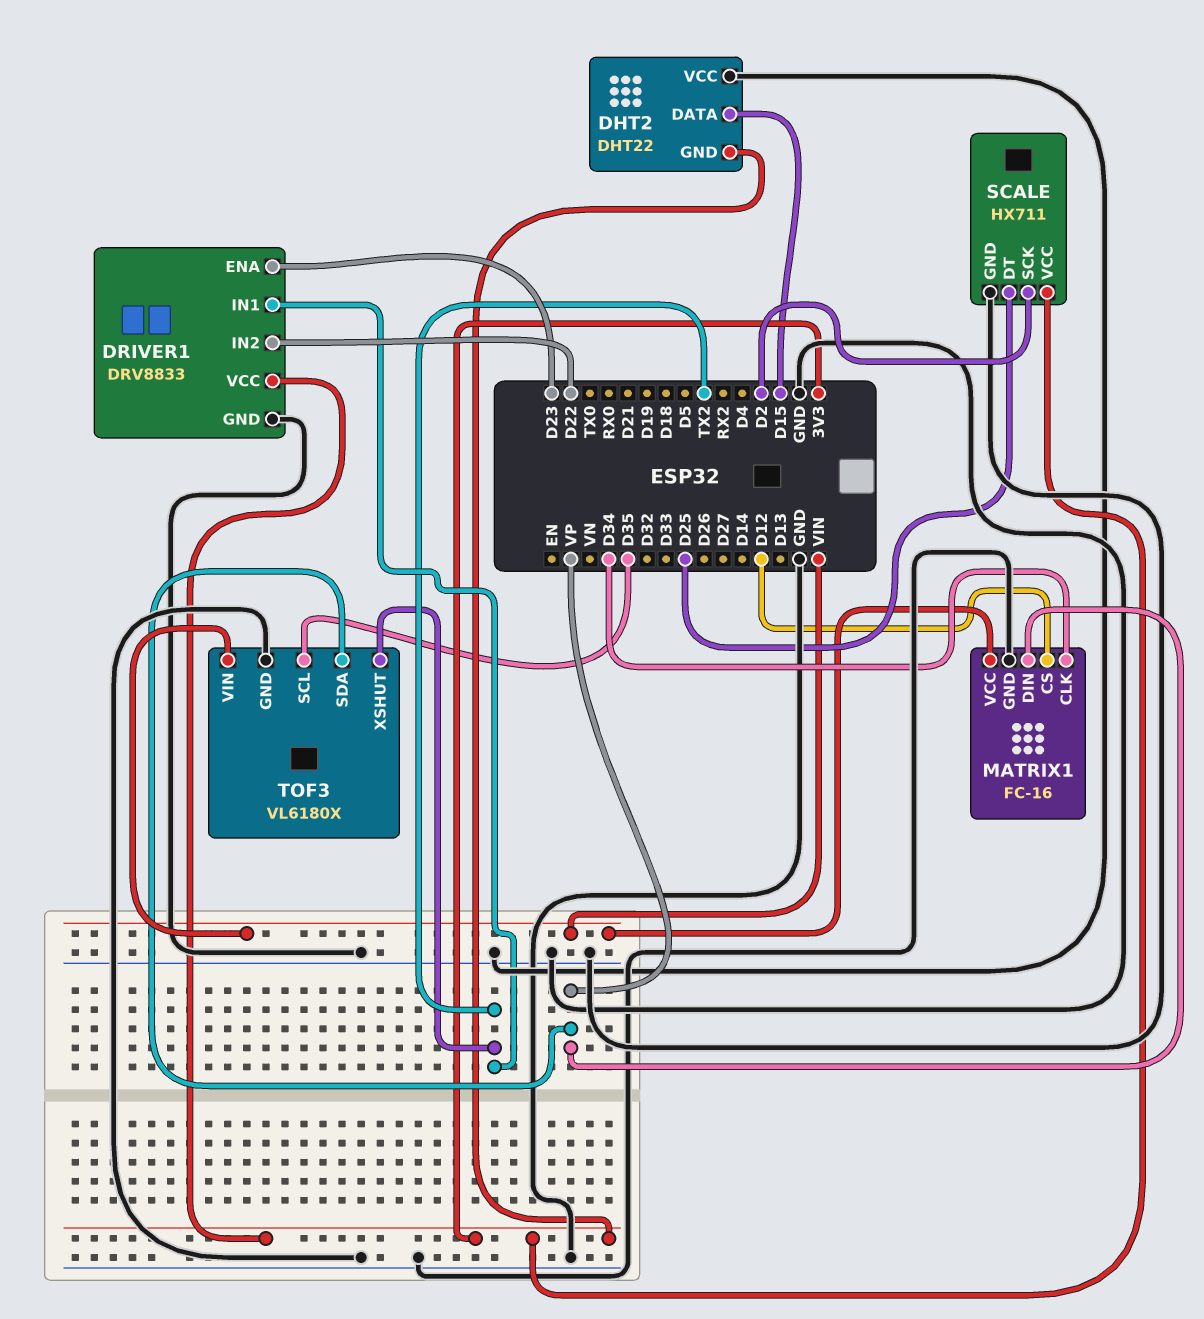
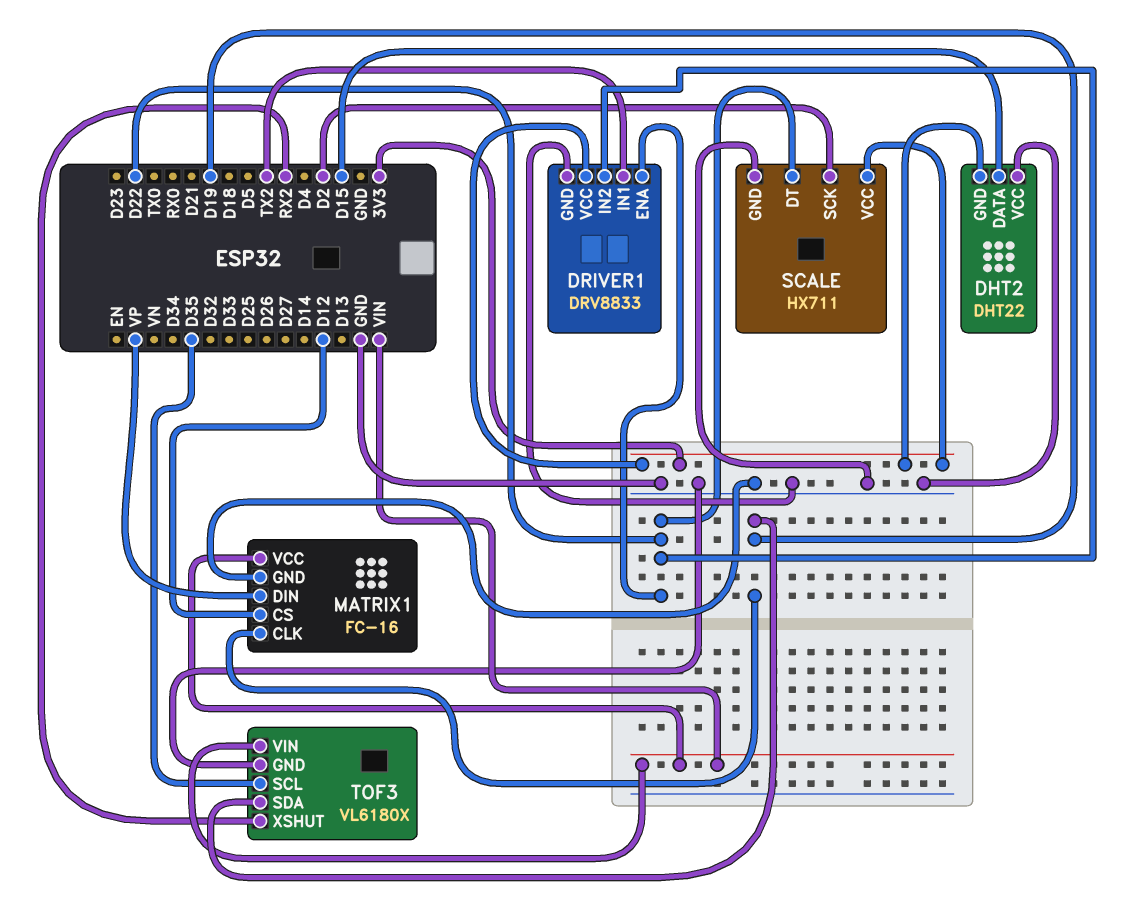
DRIVER1 pin ENA: D23 -> D22
MATRIX1 pin CLK: D34 -> D19
SCALE pin DT: D25 -> D22
TOF3 pin SDA: VP -> D19
TOF3 pin XSHUT: TX2 -> RX2

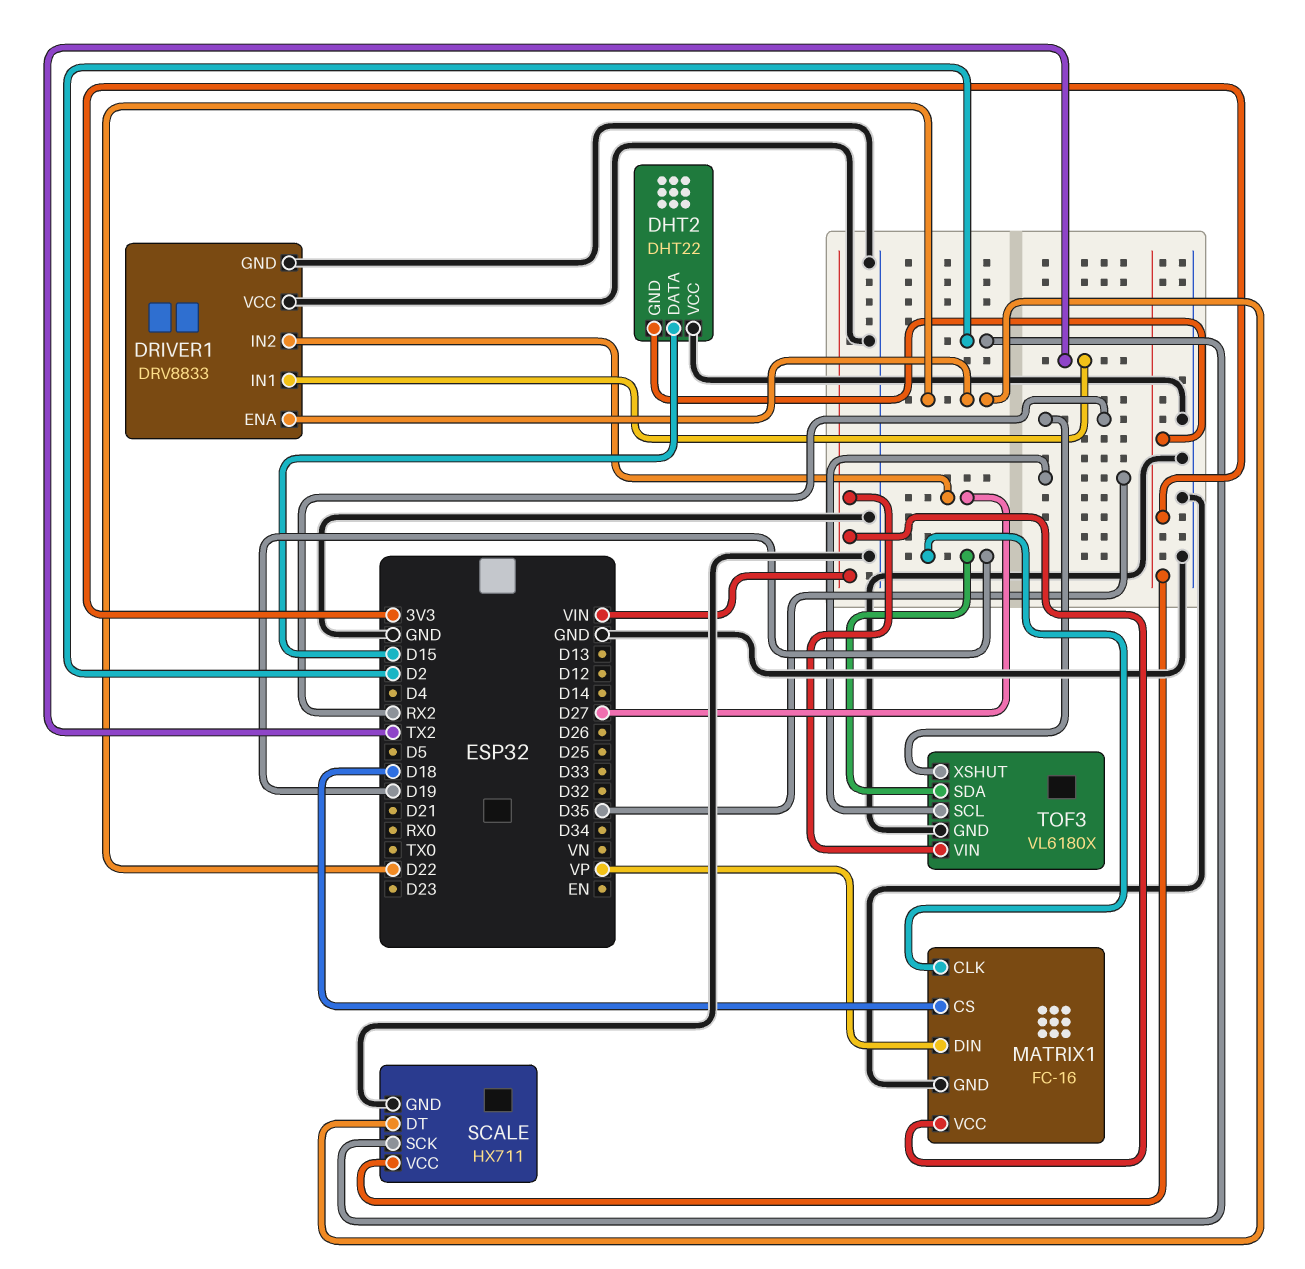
DRIVER1 pin IN2: D22 -> D27
DRIVER1 pin VCC: 3V3 -> GND
MATRIX1 pin CS: D12 -> D18

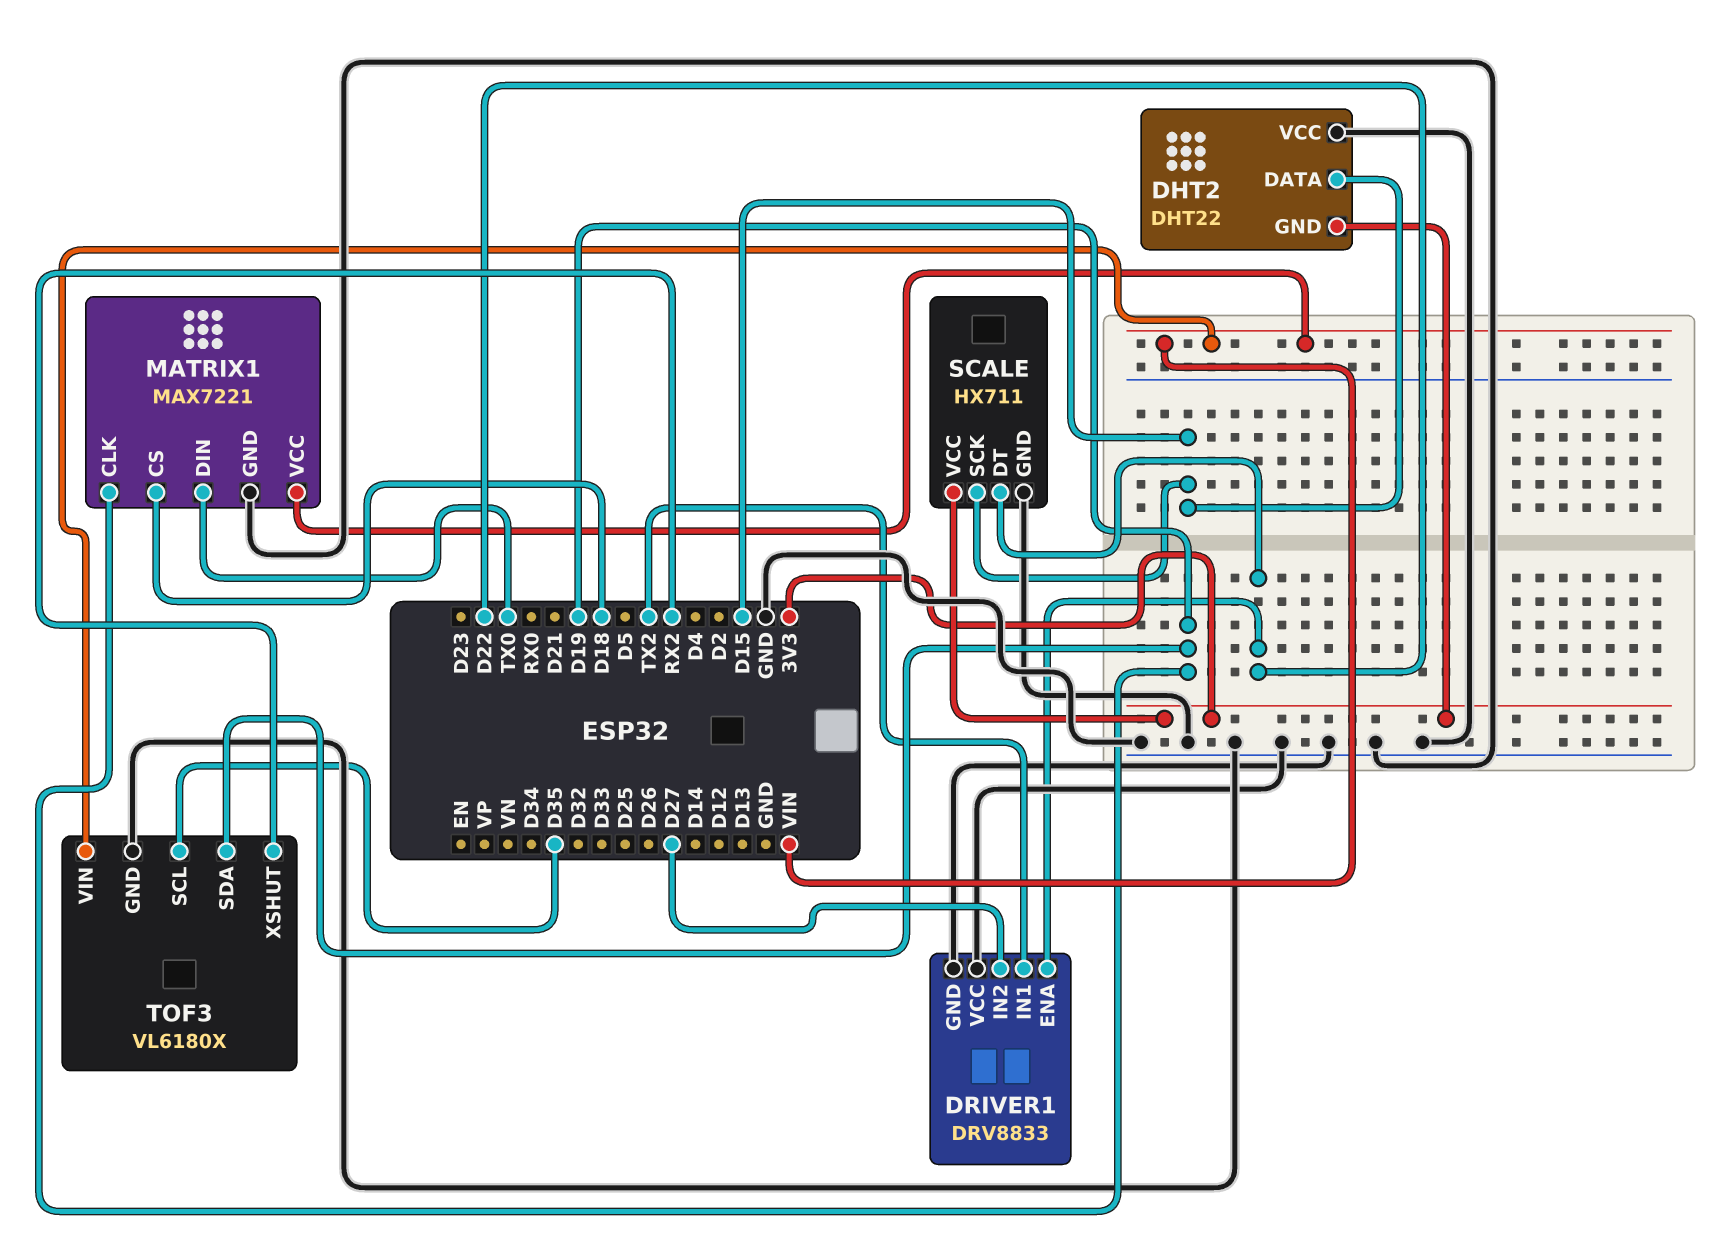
MATRIX1: FC-16 -> MAX7221
MATRIX1 pin DIN: VP -> TX0
SCALE pin SCK: D2 -> D15

